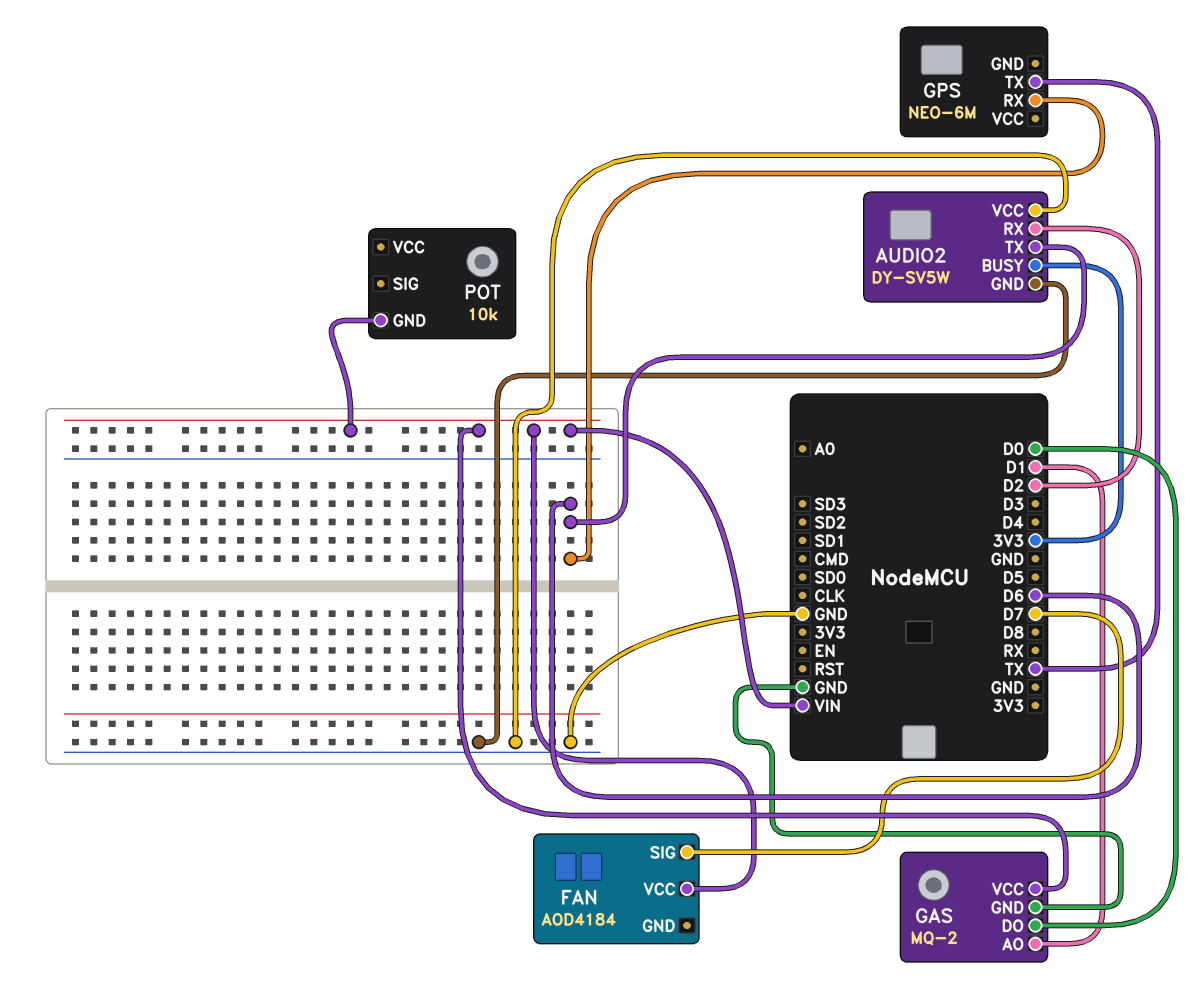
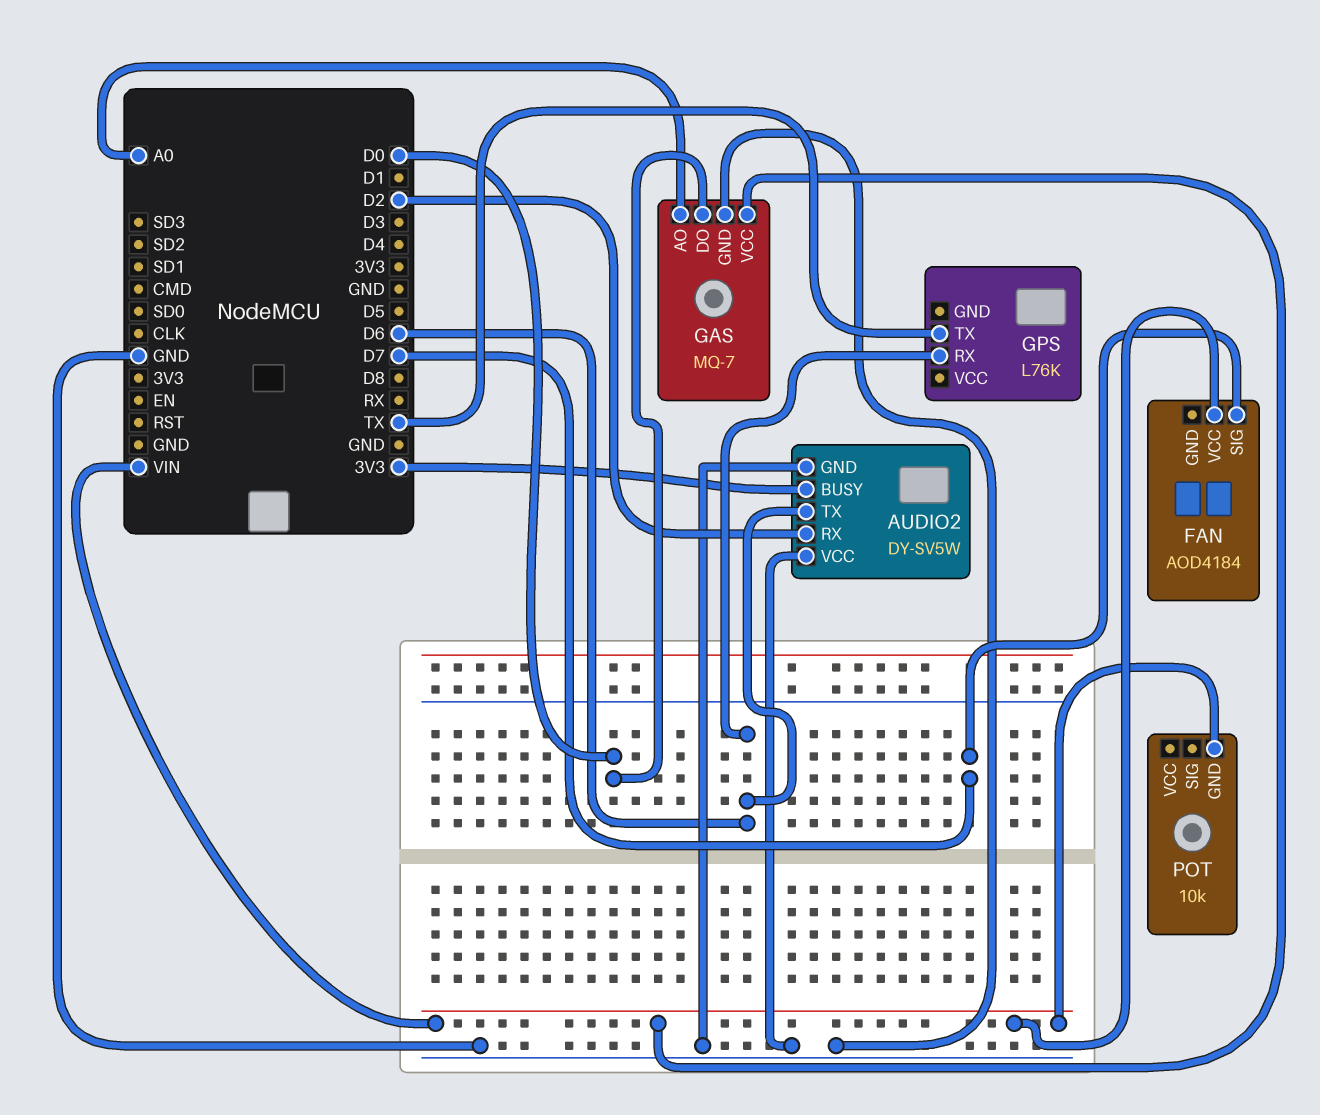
GAS: MQ-2 -> MQ-7
GAS pin AO: D1 -> A0
GPS: NEO-6M -> L76K

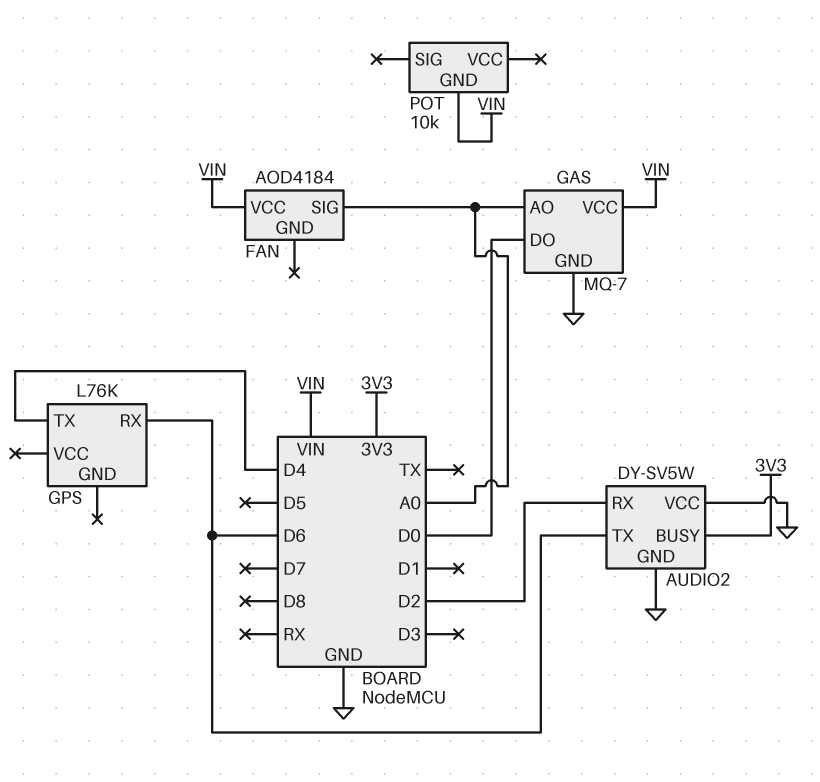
FAN pin SIG: D7 -> A0
GPS pin TX: TX -> D4

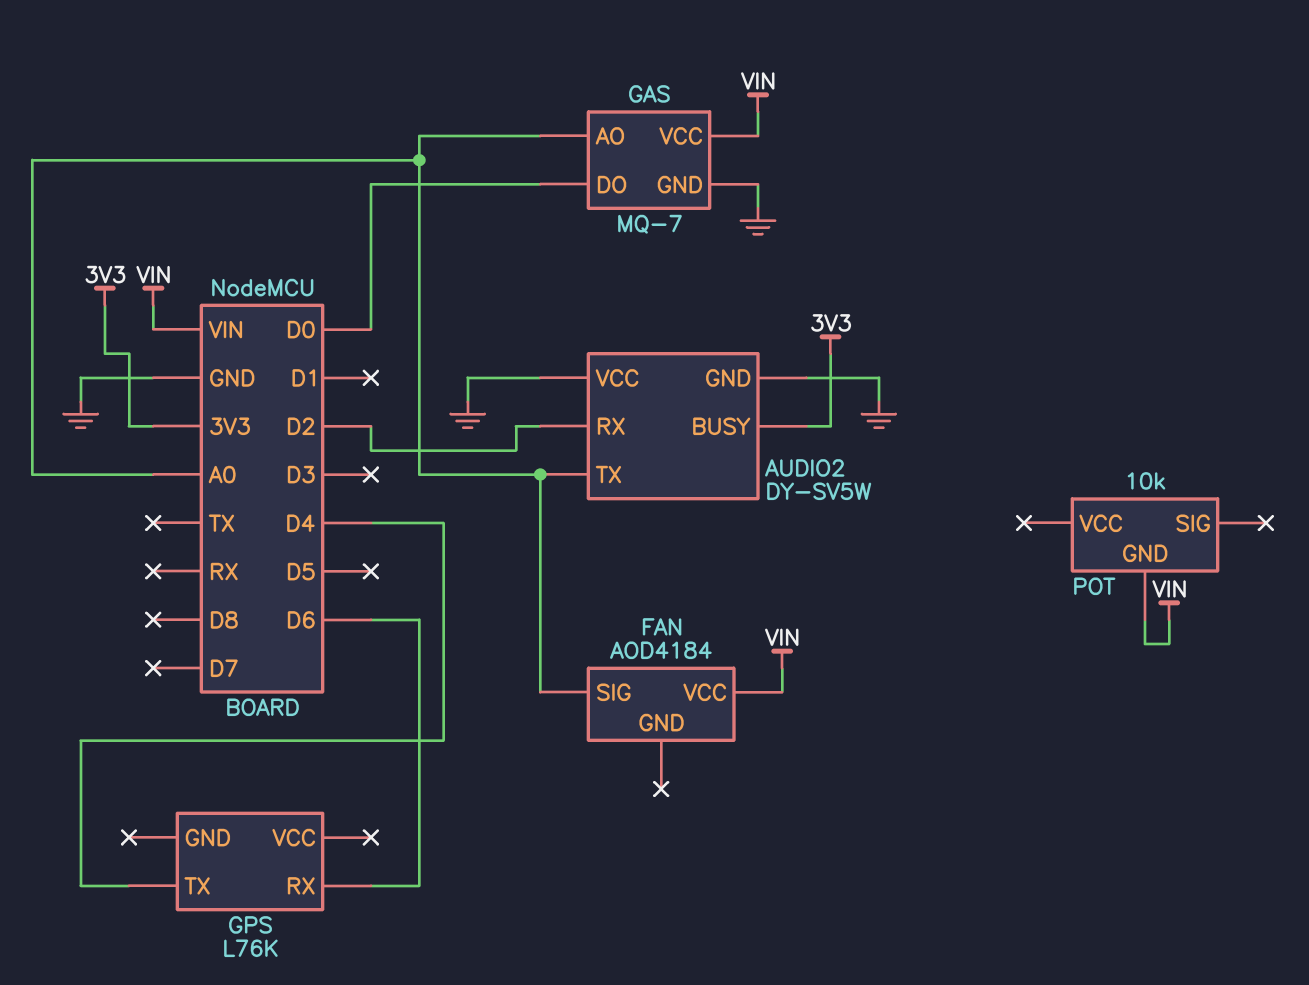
AUDIO2 pin TX: D6 -> A0

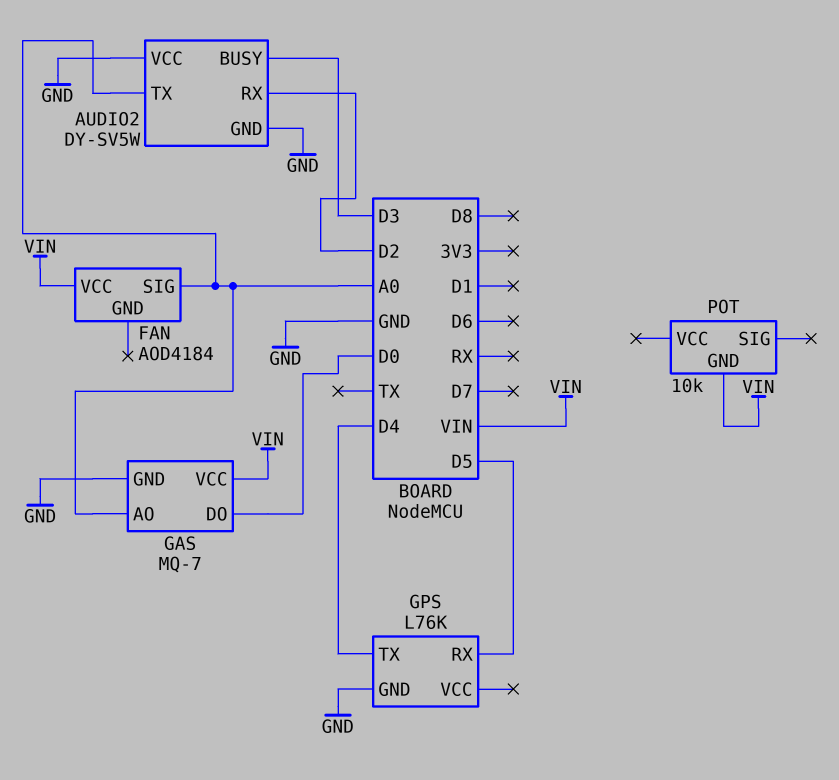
AUDIO2 pin BUSY: 3V3 -> D3
GPS pin GND: none -> GND
GPS pin RX: D6 -> D5

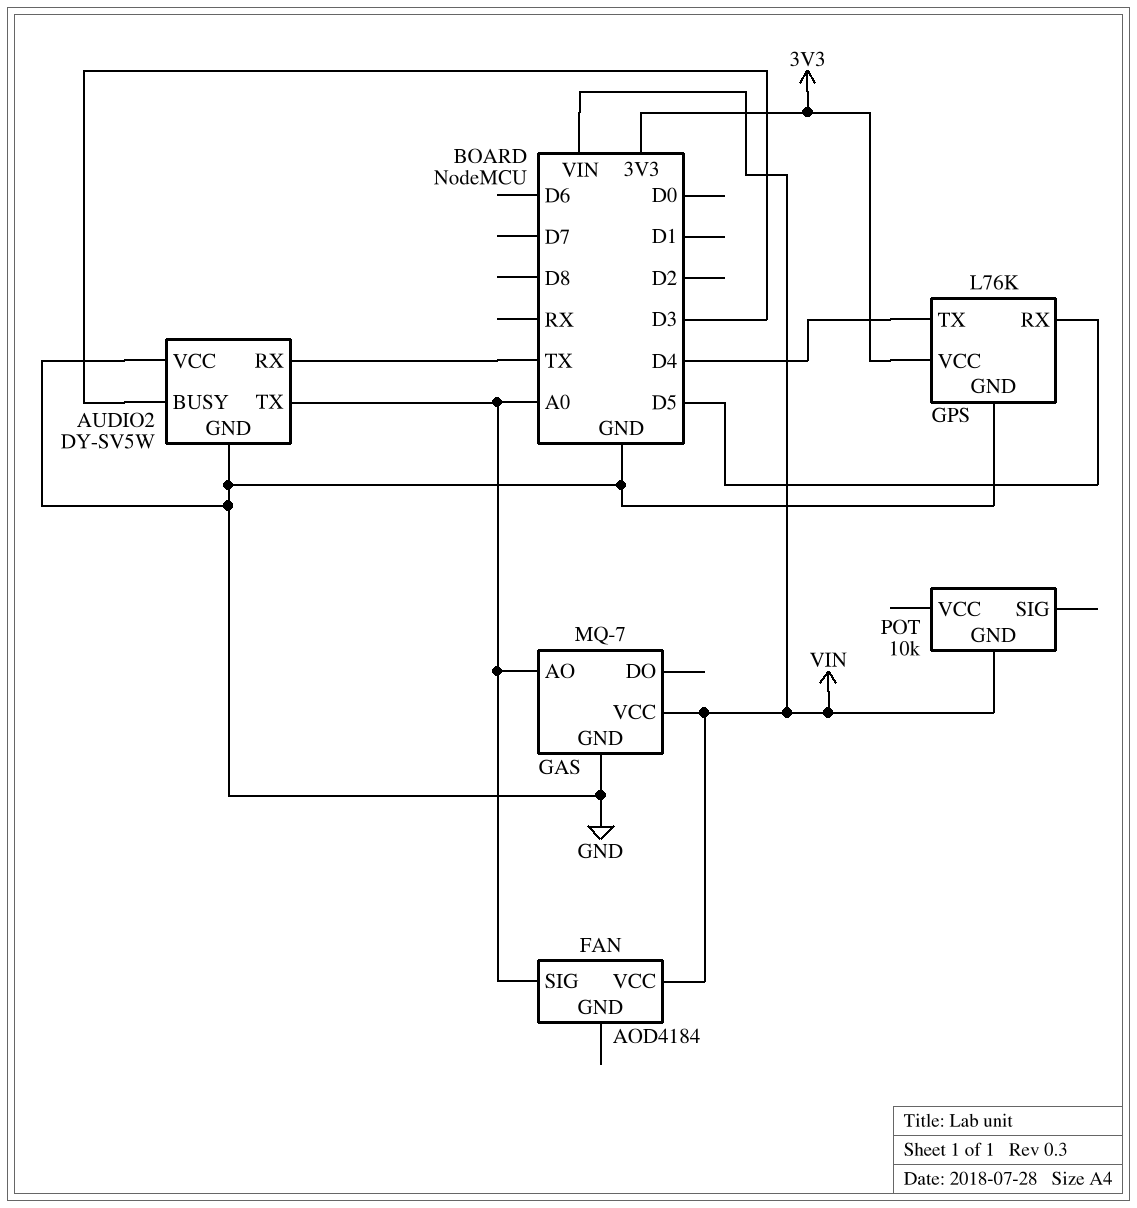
AUDIO2 pin RX: D2 -> TX
GAS pin DO: D0 -> none
GPS pin VCC: none -> 3V3

